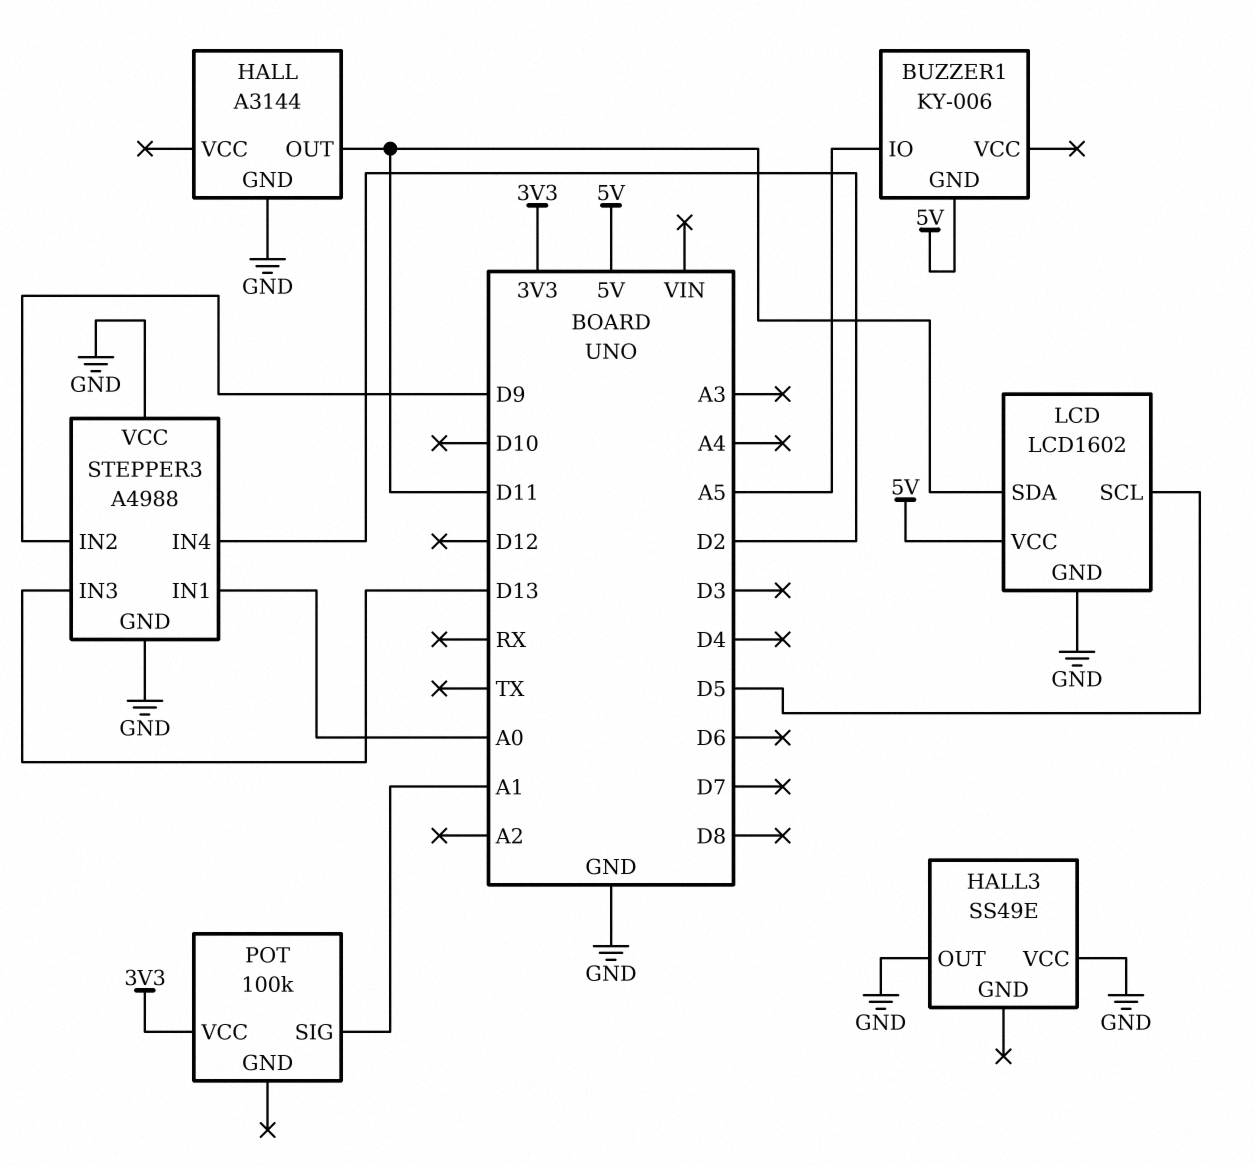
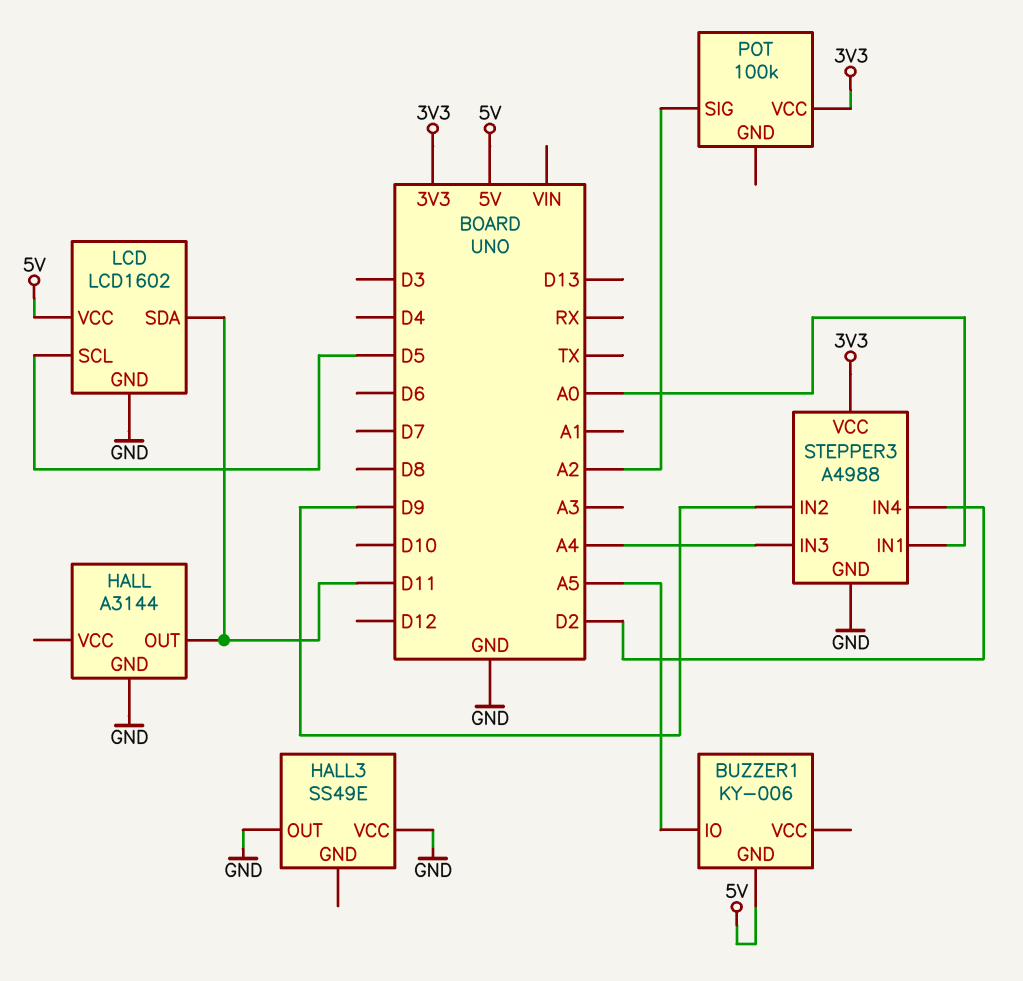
POT pin SIG: A1 -> A2
STEPPER3 pin IN3: D13 -> A4
STEPPER3 pin VCC: GND -> 3V3

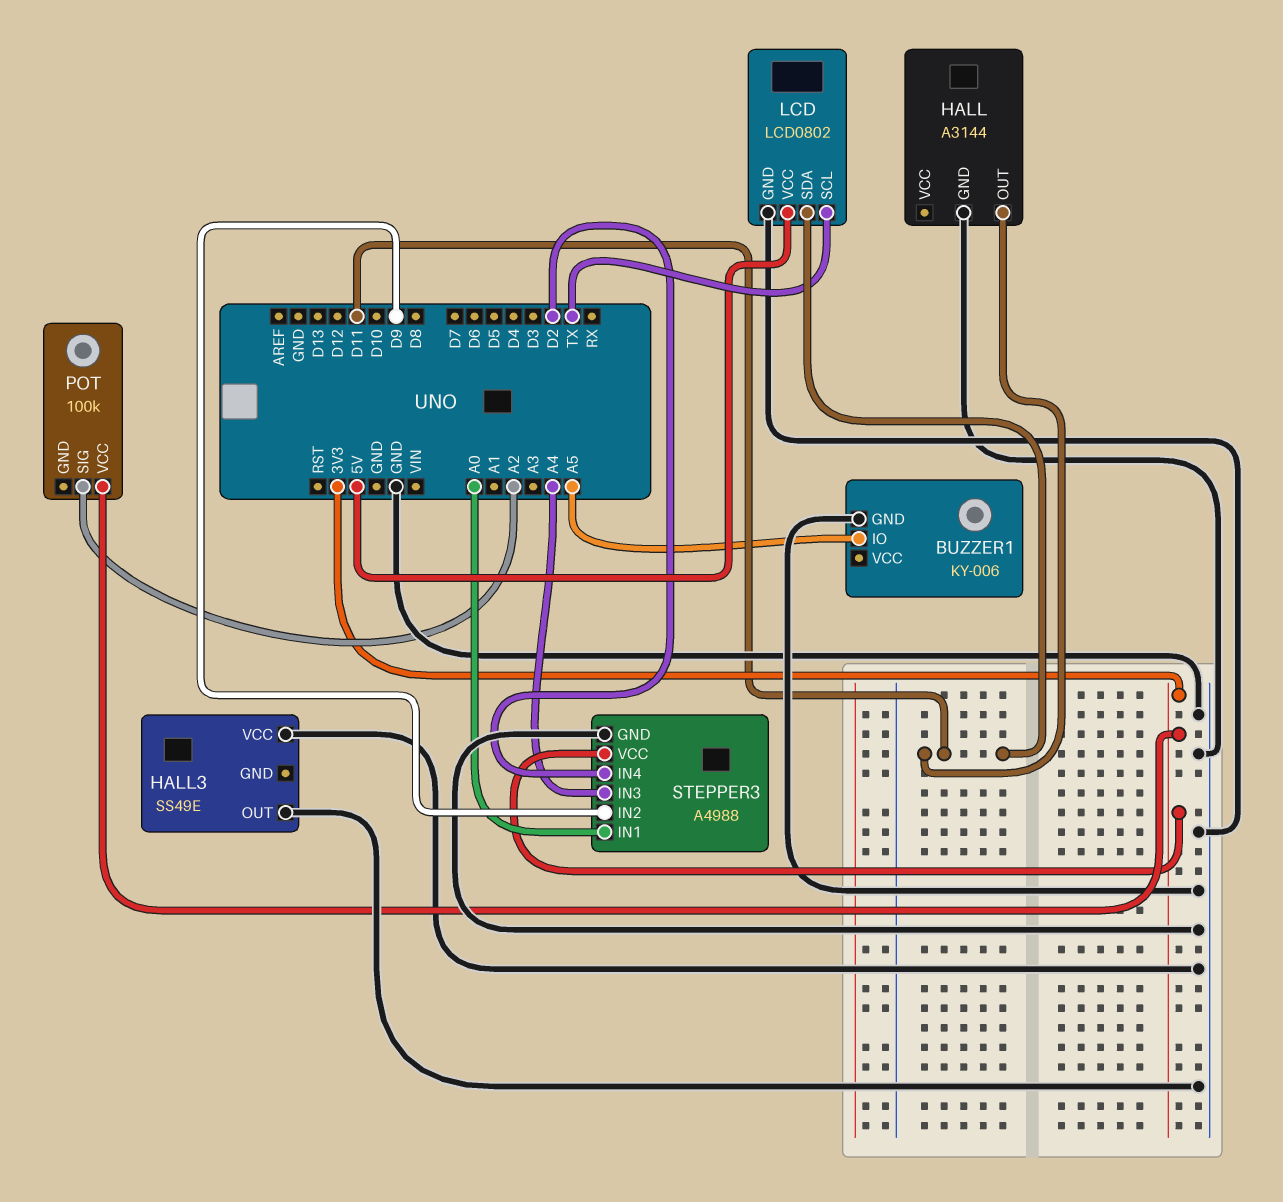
BUZZER1 pin GND: 5V -> GND
LCD: LCD1602 -> LCD0802
LCD pin SCL: D5 -> TX

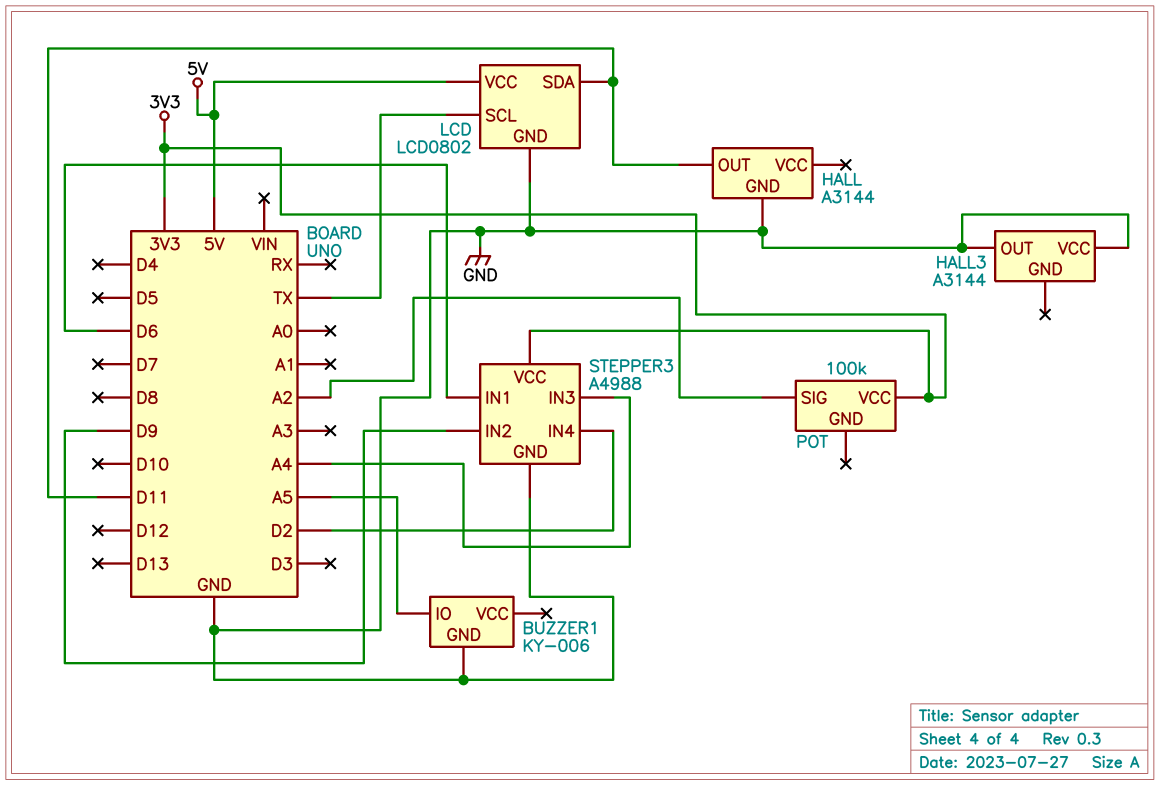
HALL3: SS49E -> A3144
STEPPER3 pin IN1: A0 -> D6

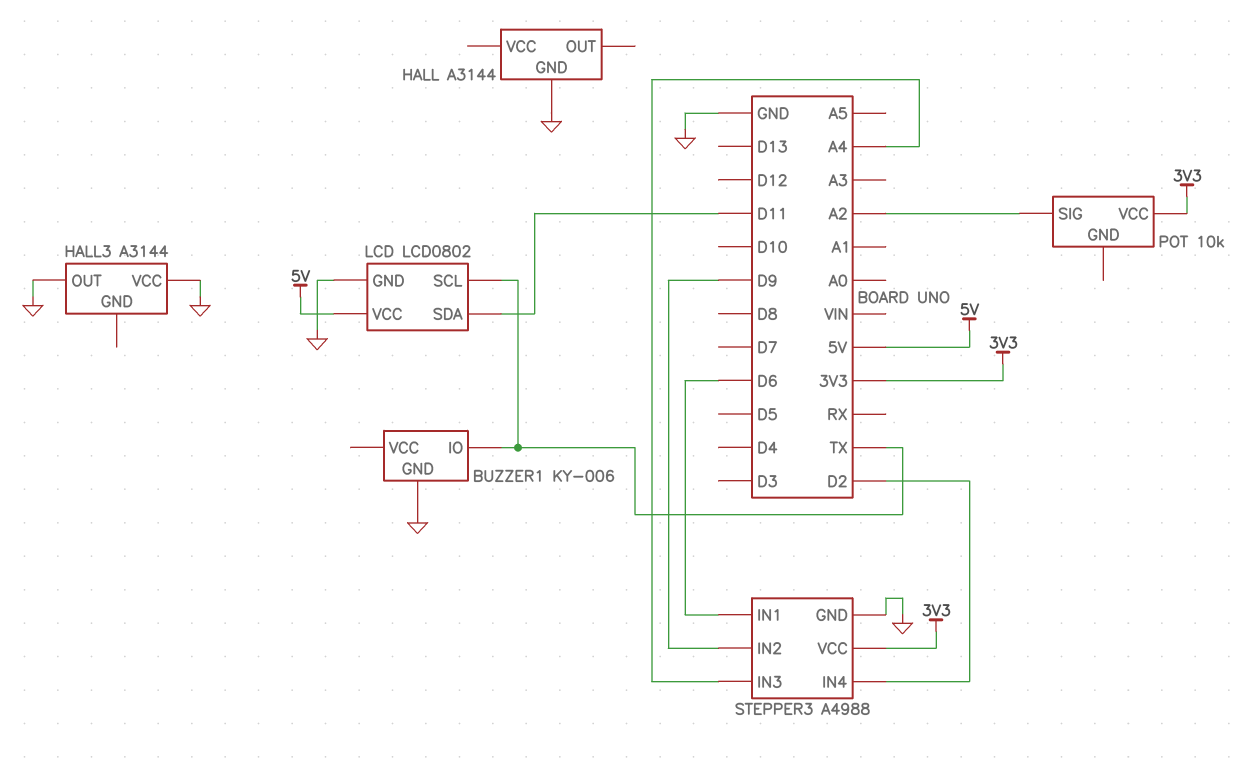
BUZZER1 pin IO: A5 -> TX
HALL pin OUT: D11 -> none
POT: 100k -> 10k

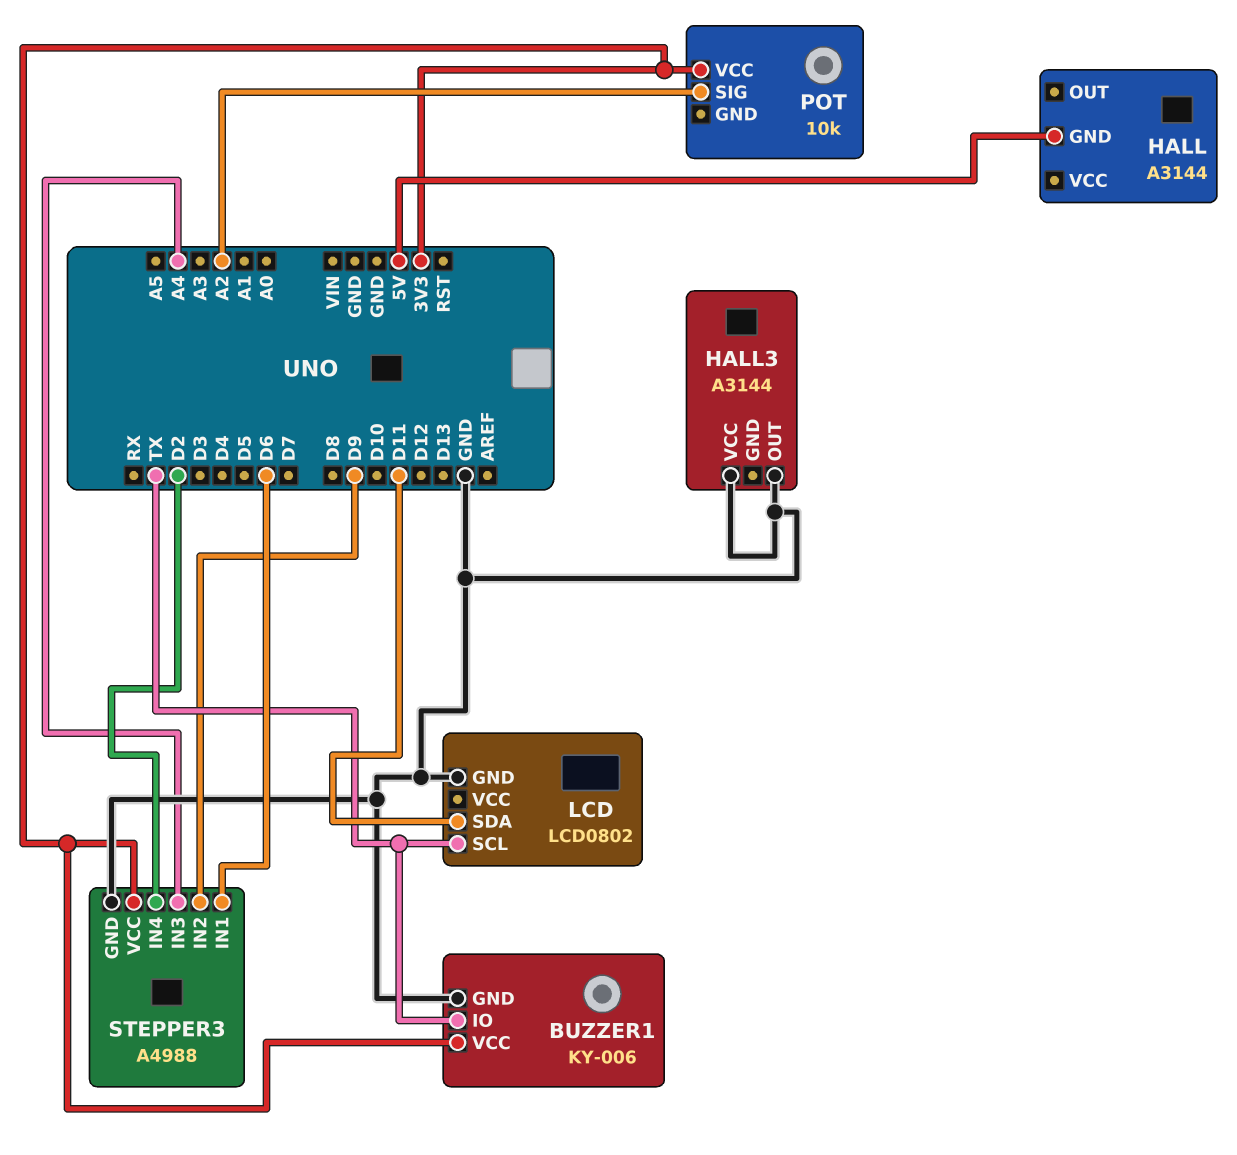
BUZZER1 pin VCC: none -> 3V3
HALL pin GND: GND -> 5V
LCD pin VCC: 5V -> none

